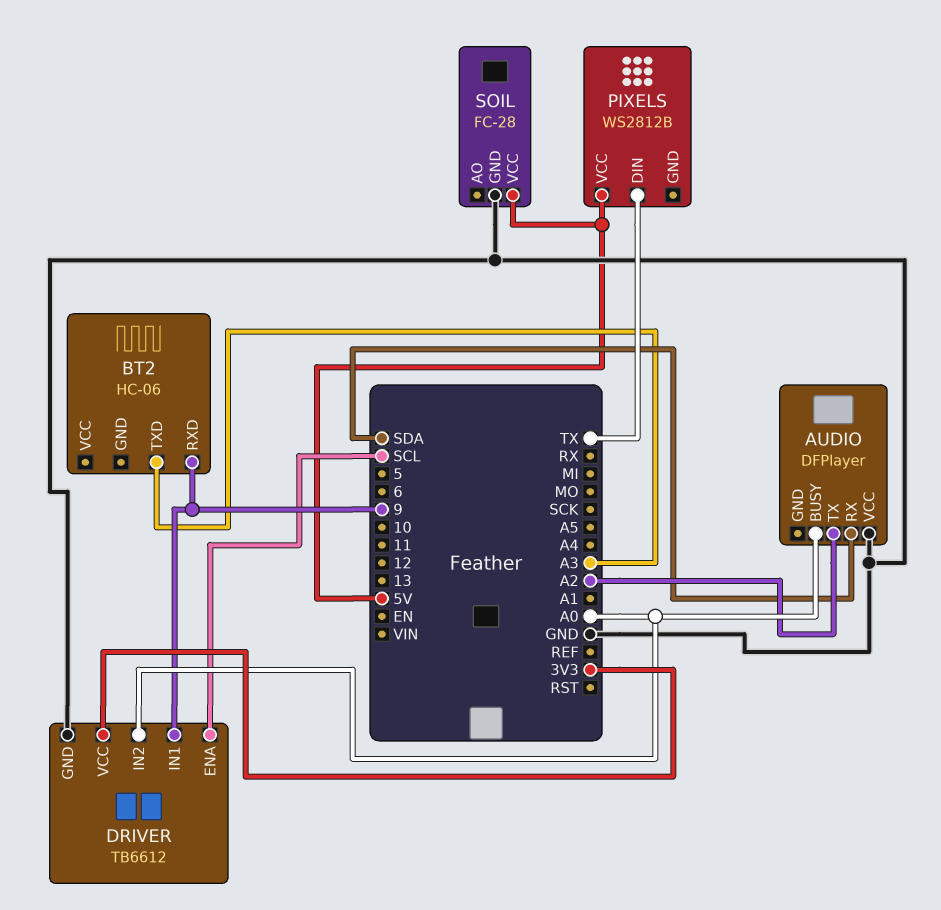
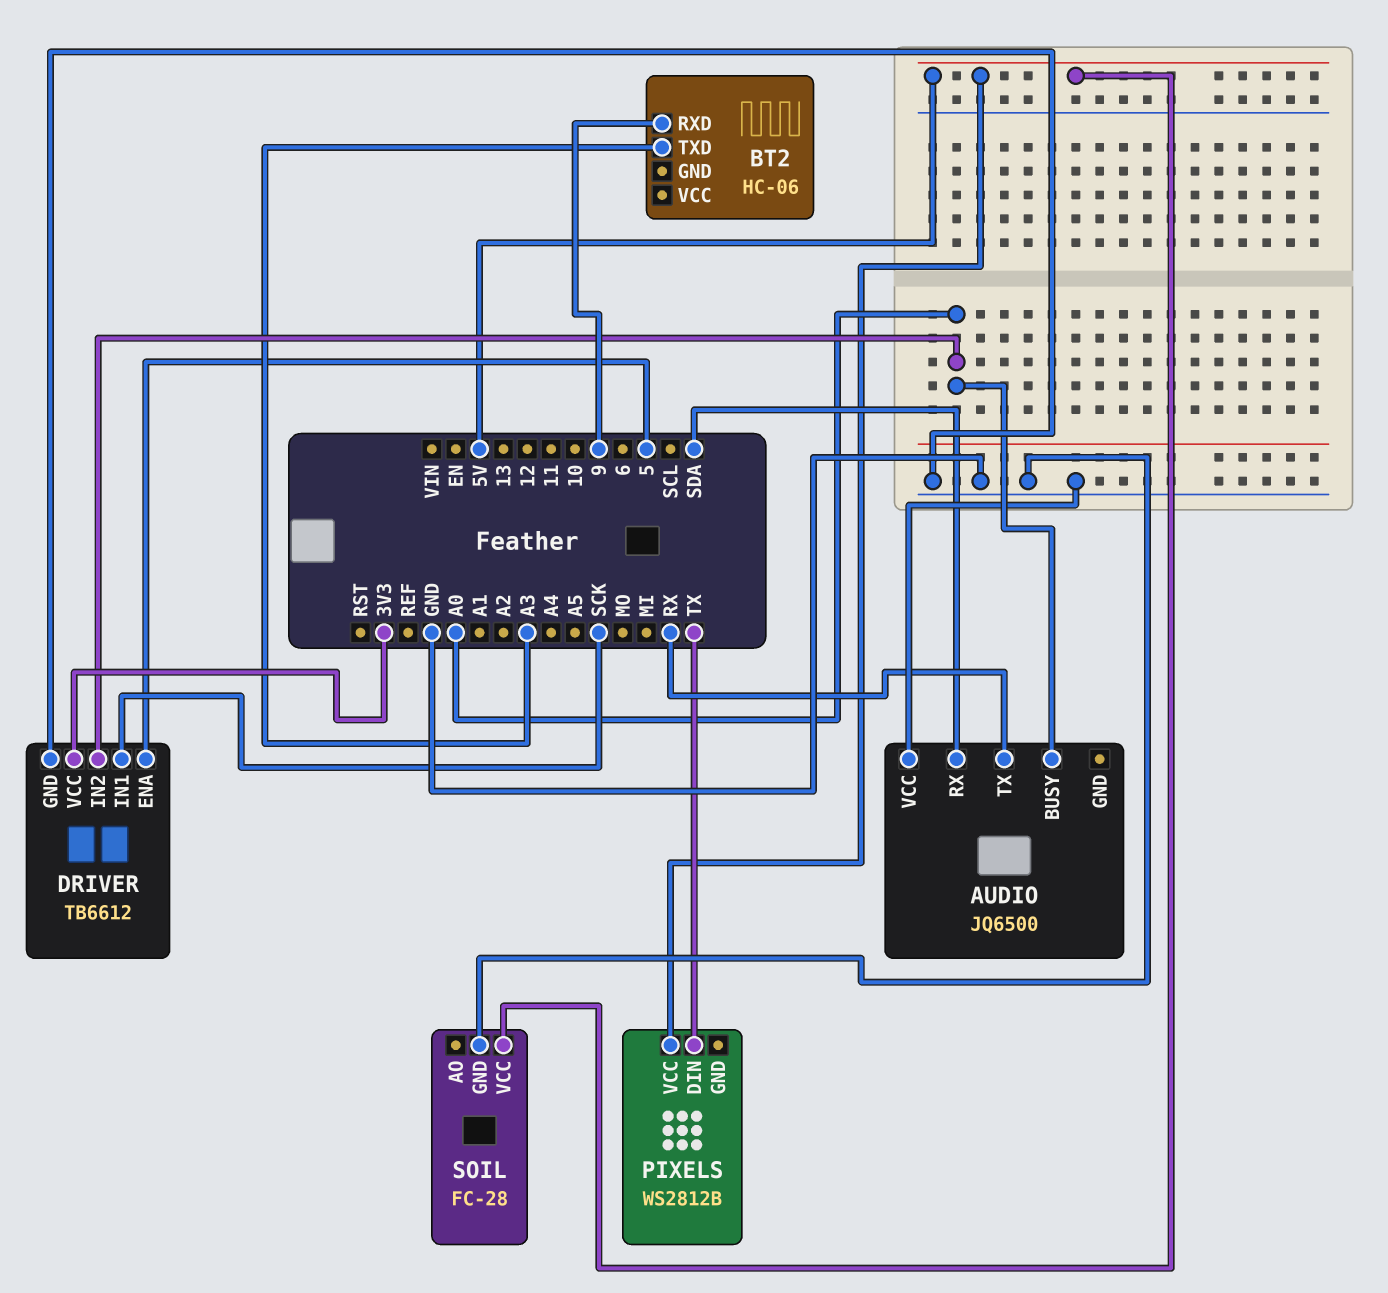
AUDIO: DFPlayer -> JQ6500
AUDIO pin TX: A2 -> RX
DRIVER pin ENA: SCL -> 5
DRIVER pin IN1: 9 -> SCK

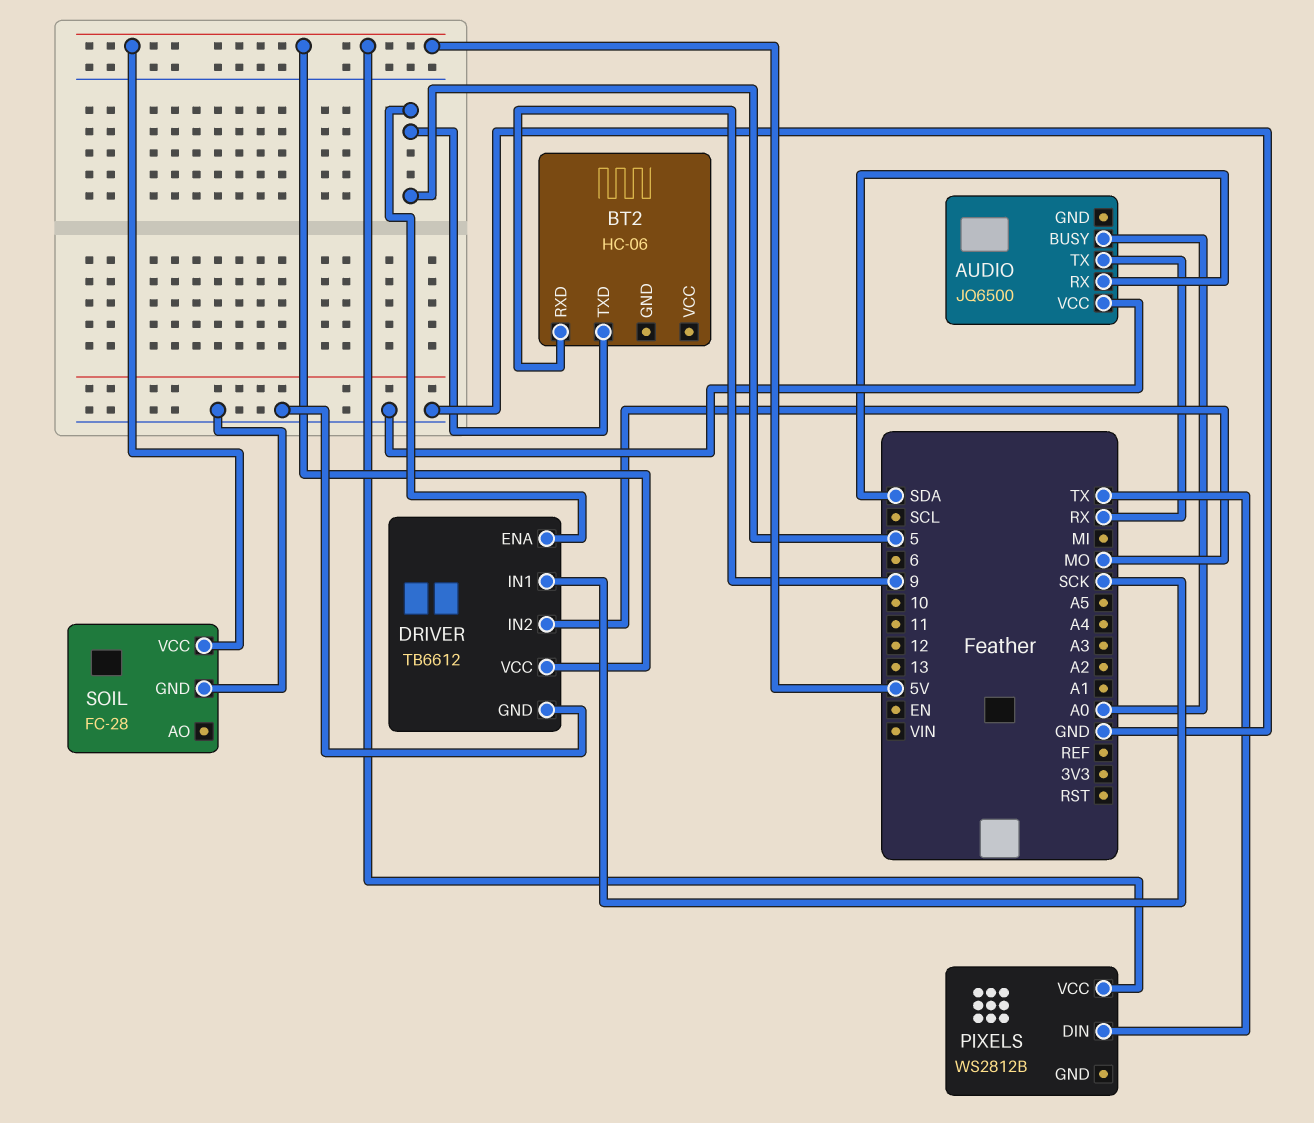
BT2 pin TXD: A3 -> 5
DRIVER pin IN2: A0 -> MO
DRIVER pin VCC: 3V3 -> 5V

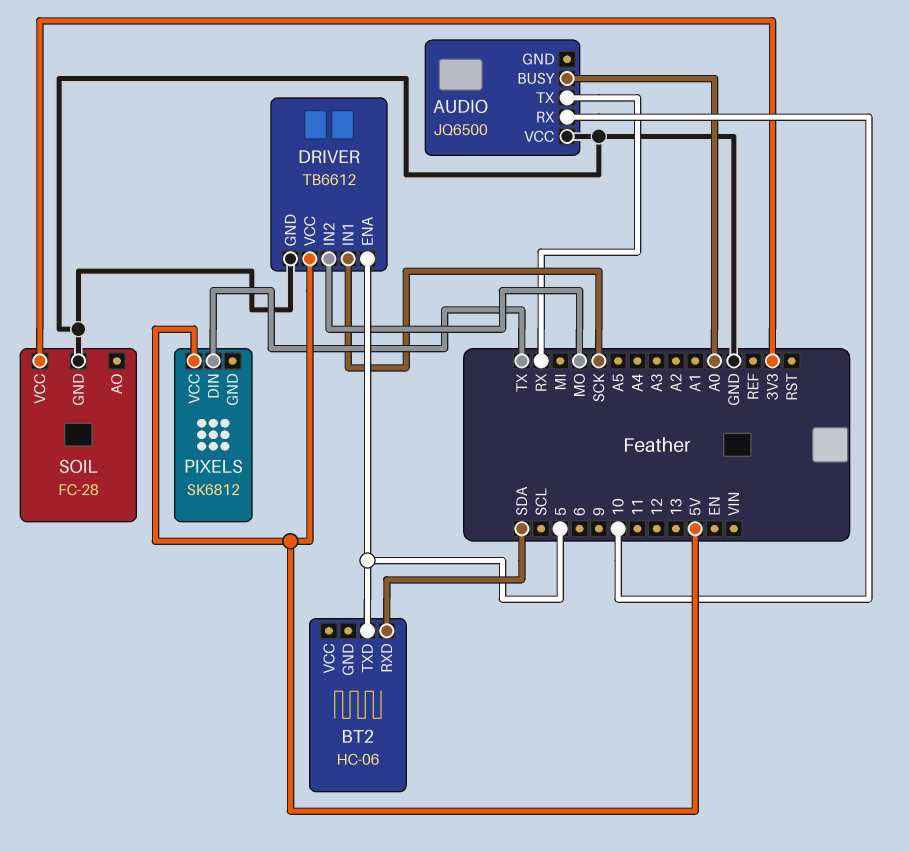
AUDIO pin RX: SDA -> 10
BT2 pin RXD: 9 -> SDA
PIXELS: WS2812B -> SK6812
SOIL pin VCC: 5V -> 3V3

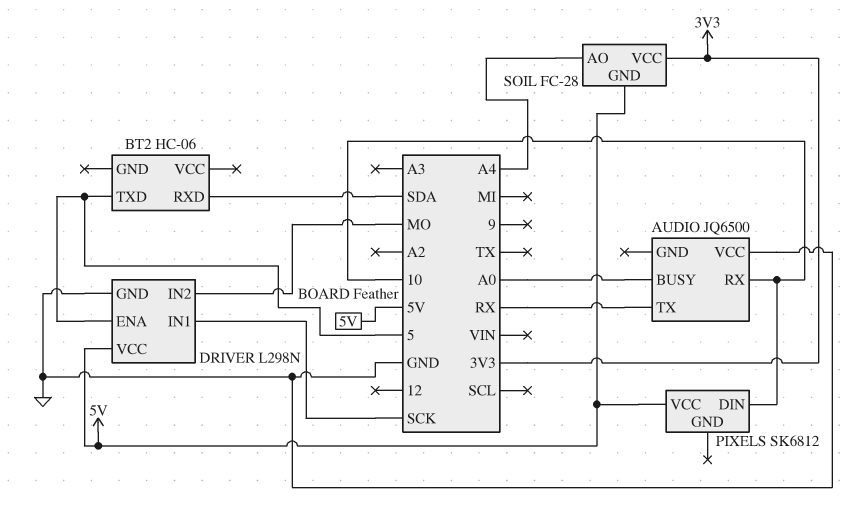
DRIVER: TB6612 -> L298N
PIXELS pin DIN: TX -> 10
SOIL pin AO: none -> A4
SOIL pin GND: GND -> 5V

